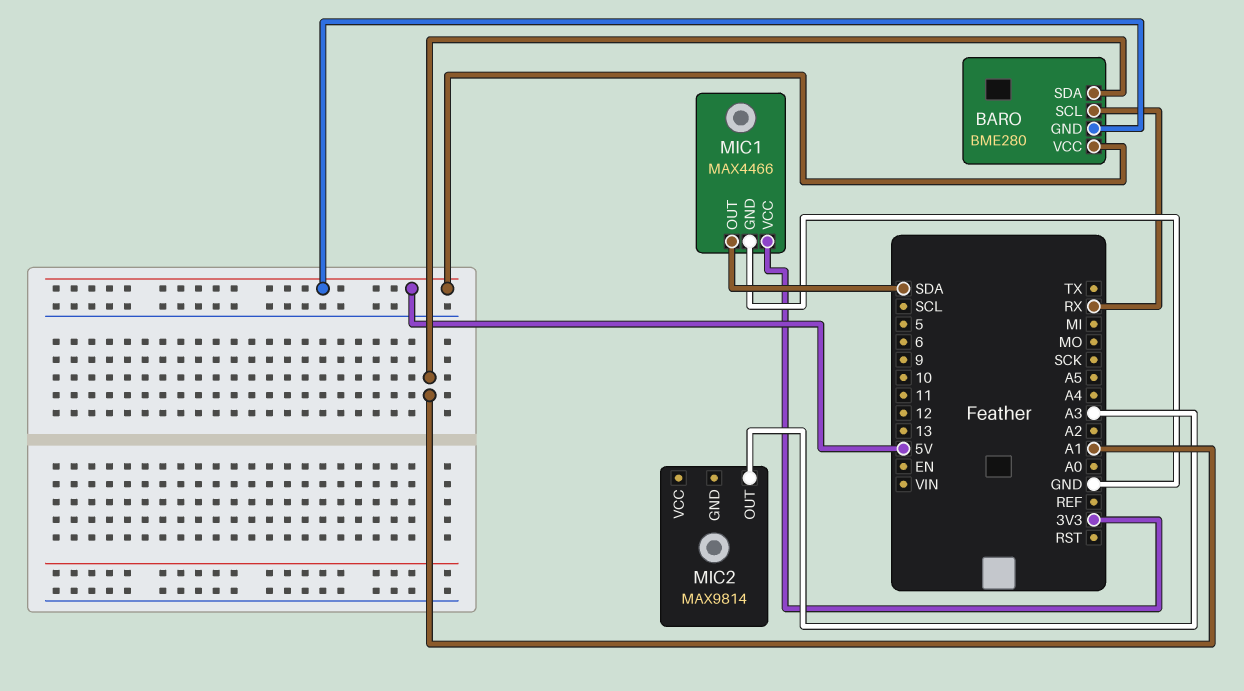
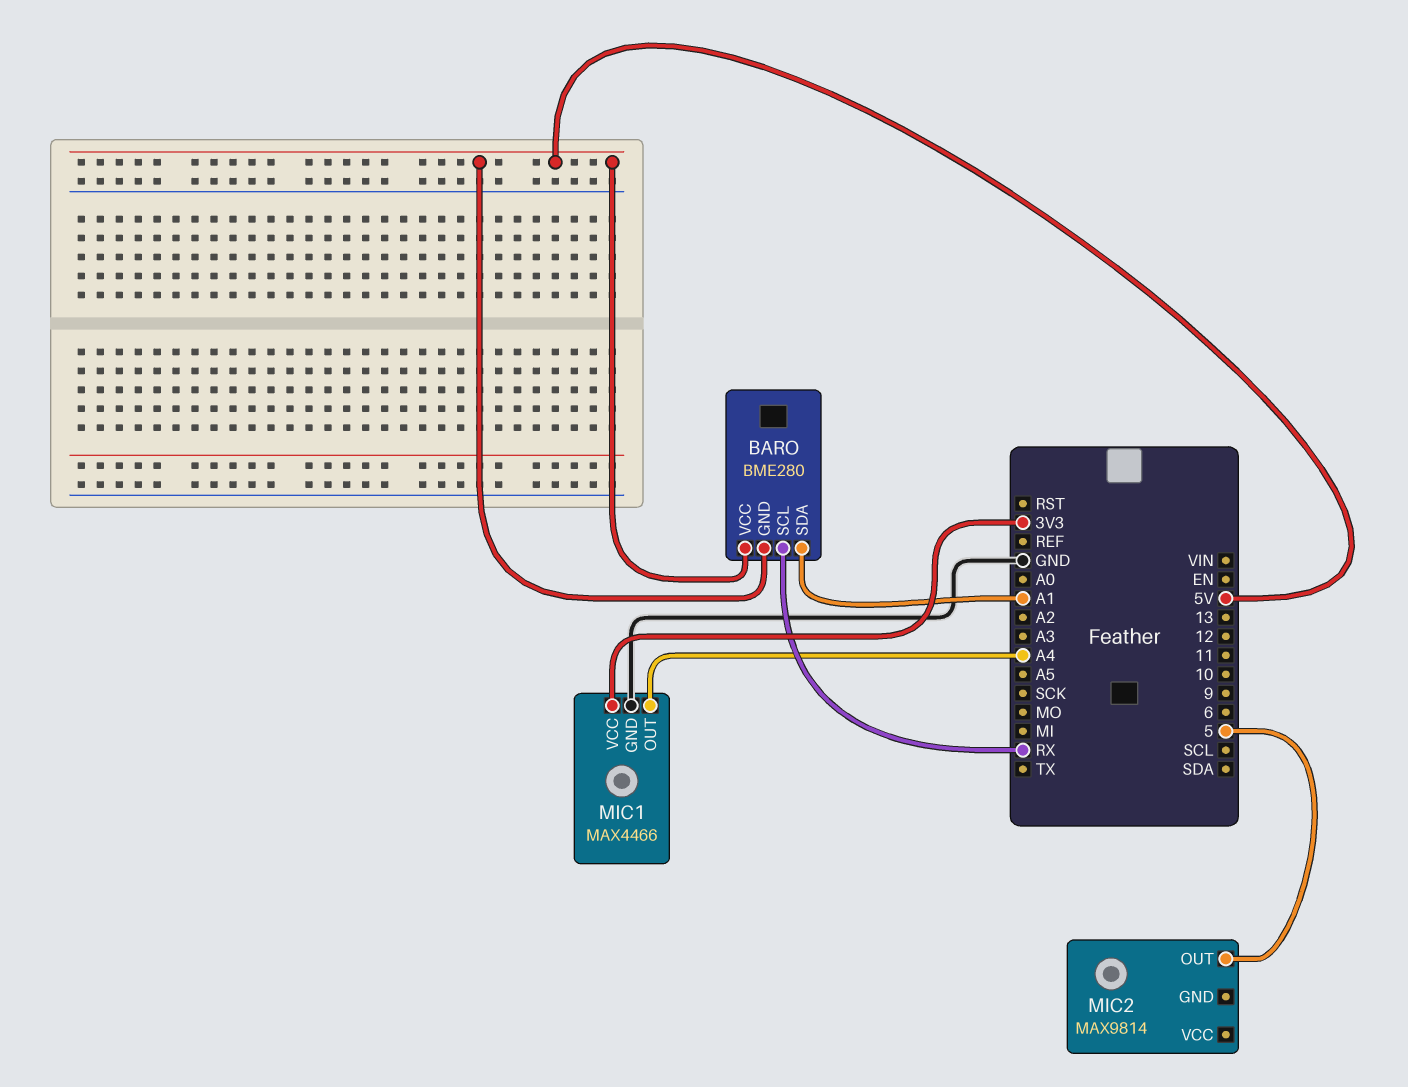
MIC1 pin OUT: SDA -> A4
MIC2 pin OUT: A3 -> 5

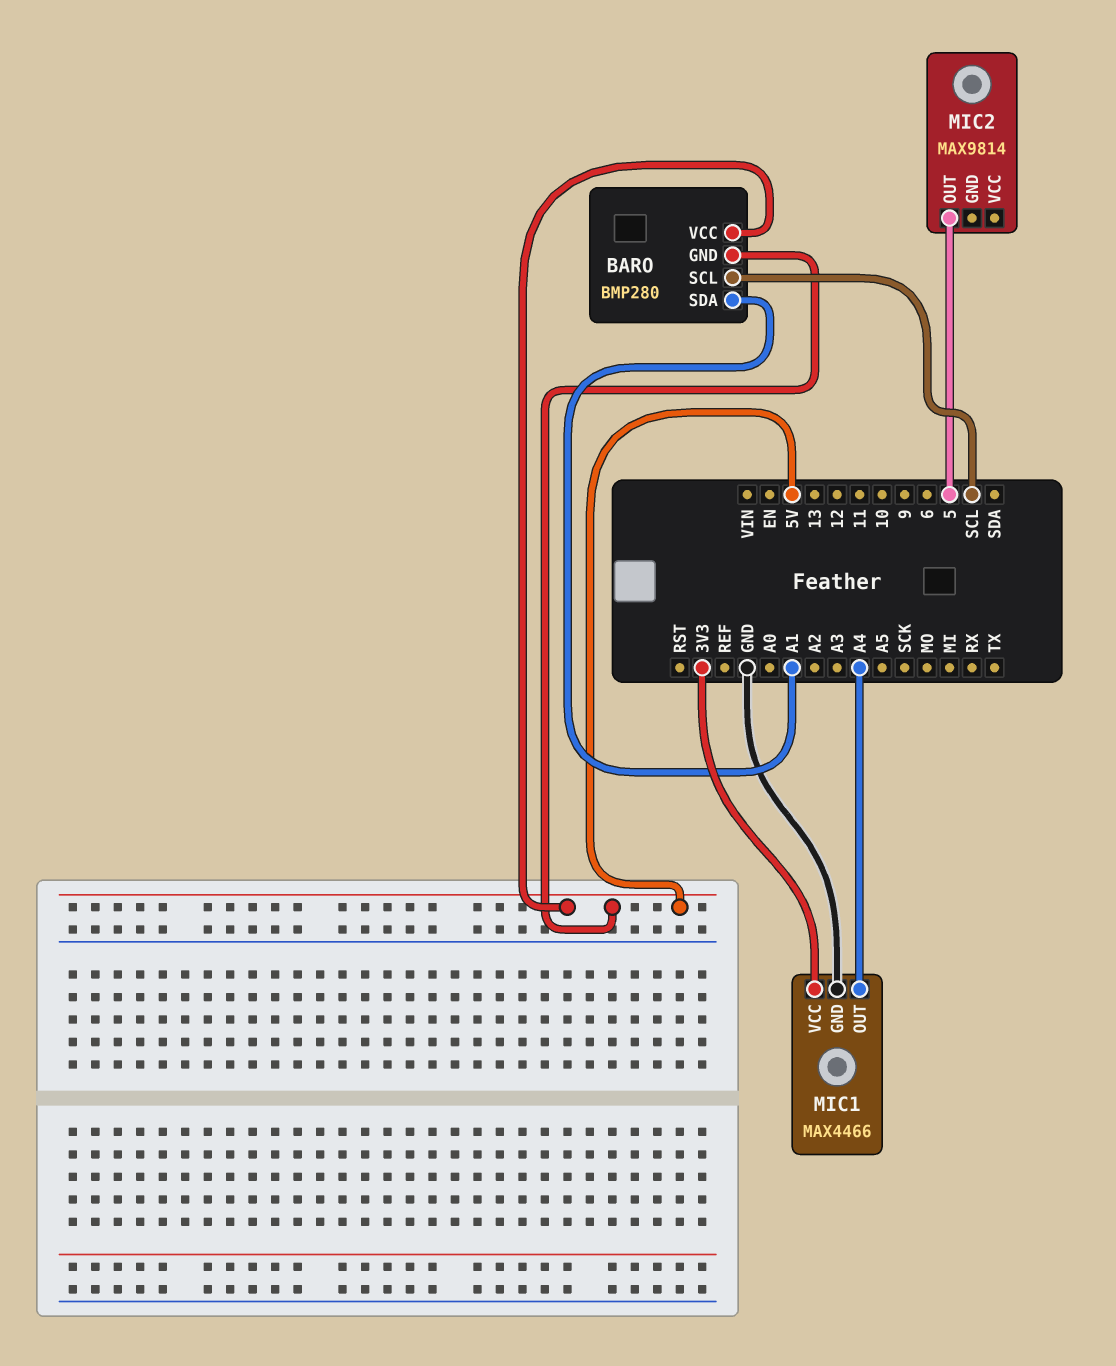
BARO: BME280 -> BMP280
BARO pin SCL: RX -> SCL

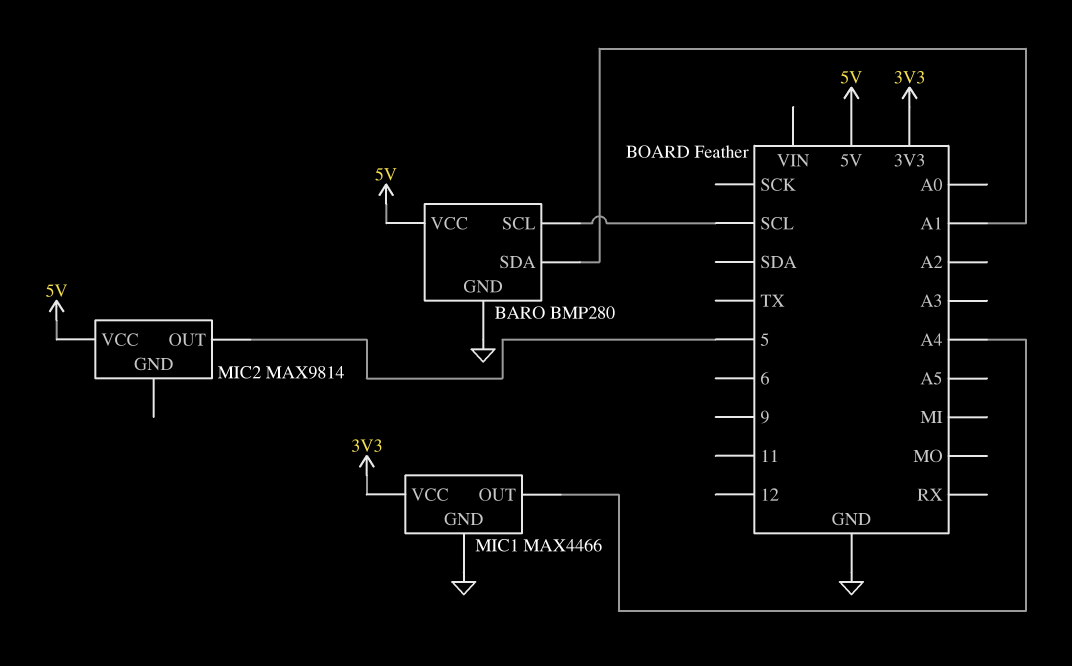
BARO pin GND: 5V -> GND
MIC2 pin VCC: none -> 5V

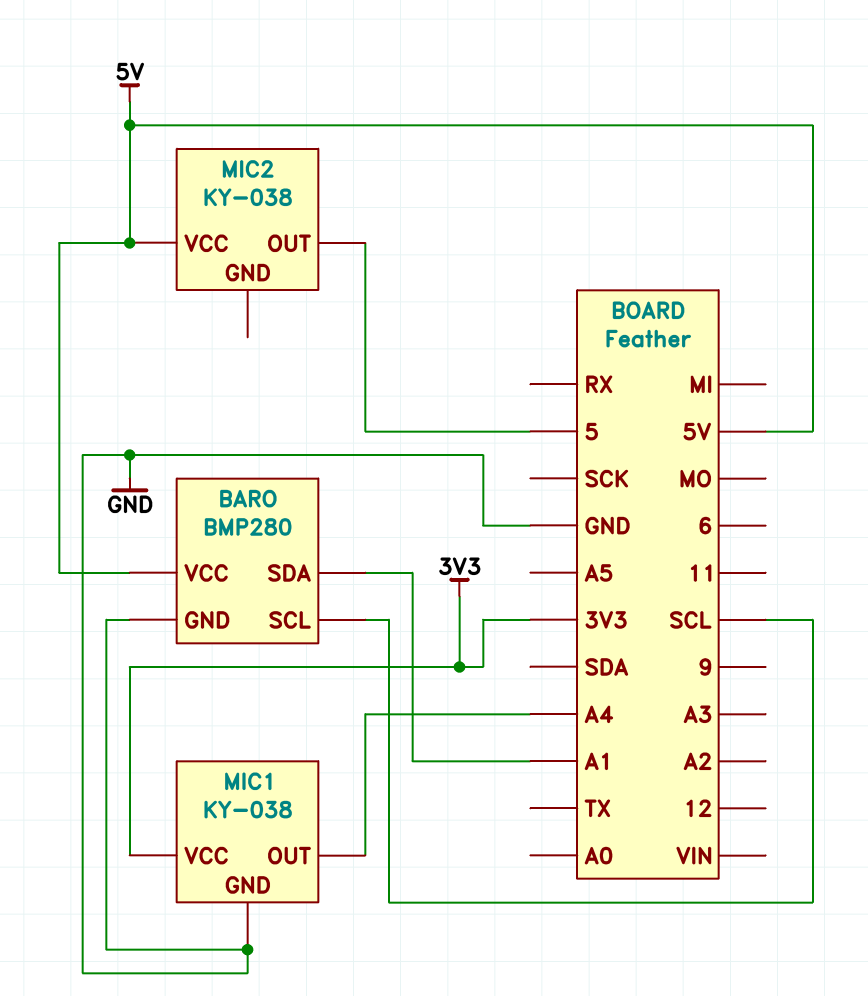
MIC1: MAX4466 -> KY-038
MIC2: MAX9814 -> KY-038

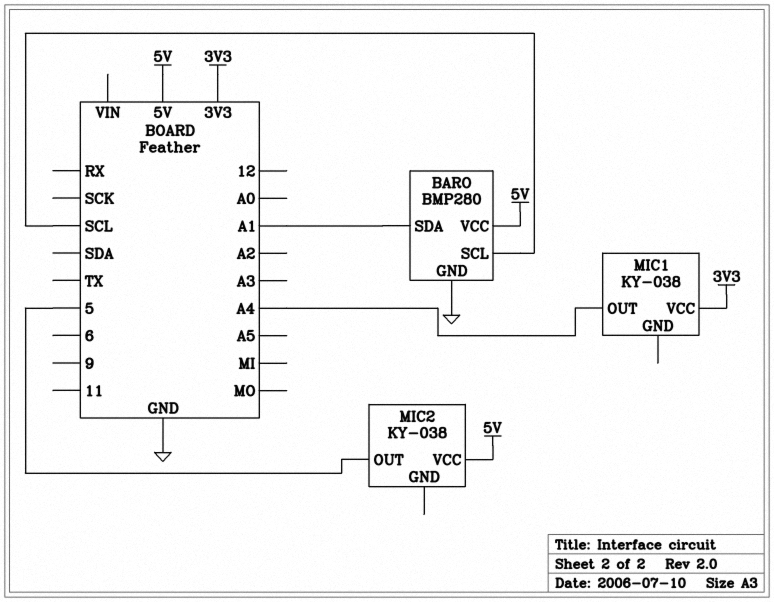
MIC1 pin GND: GND -> none

